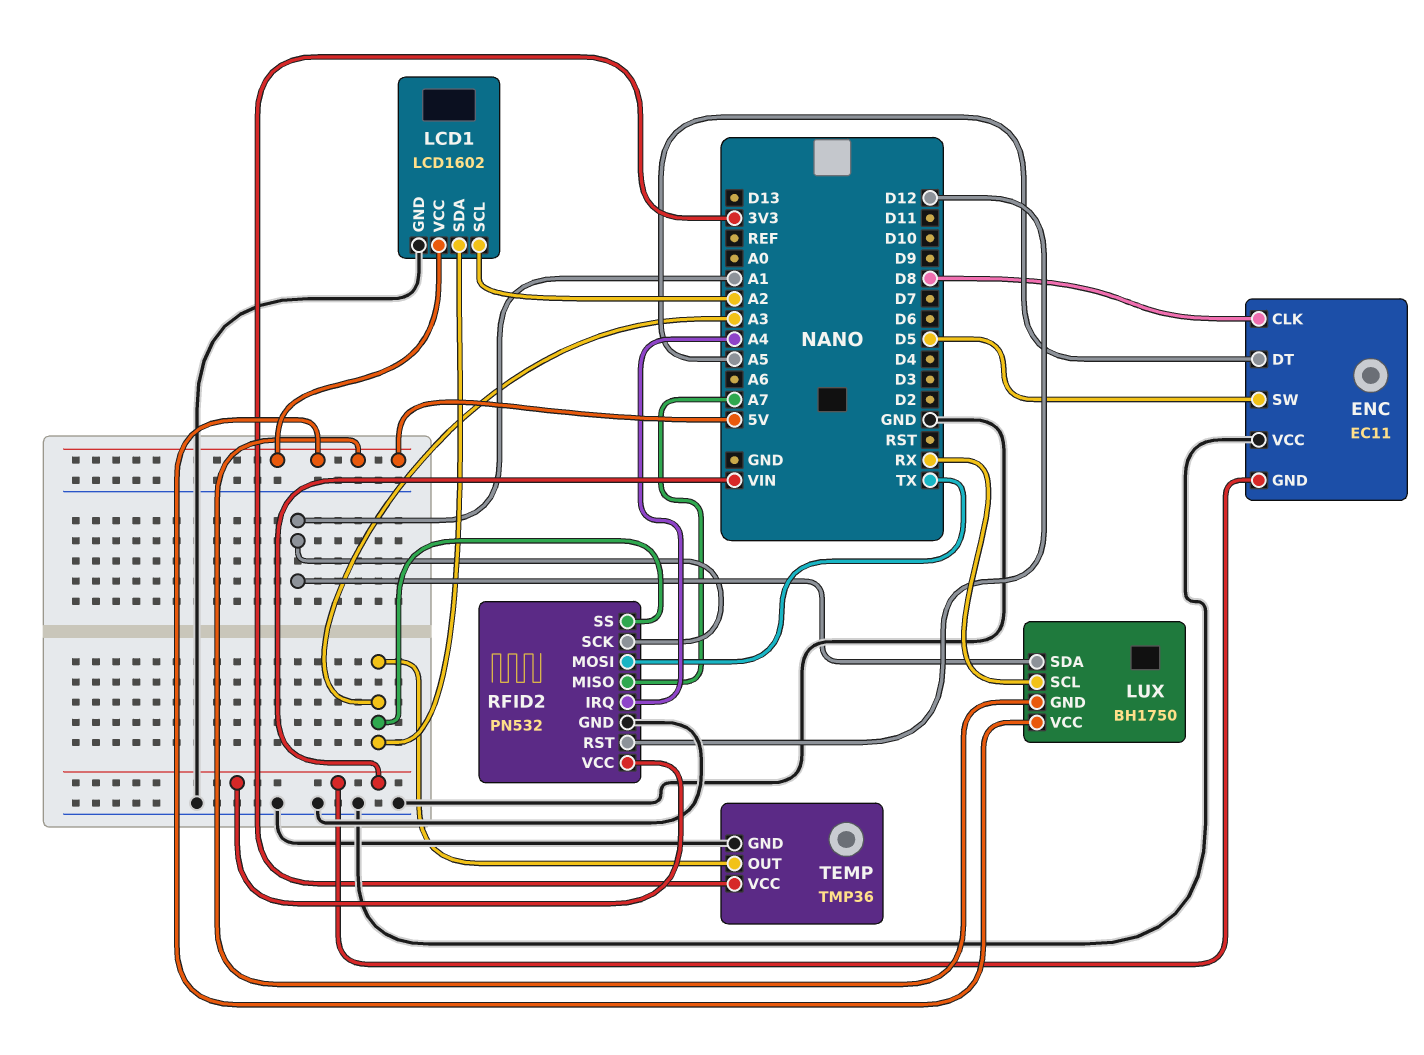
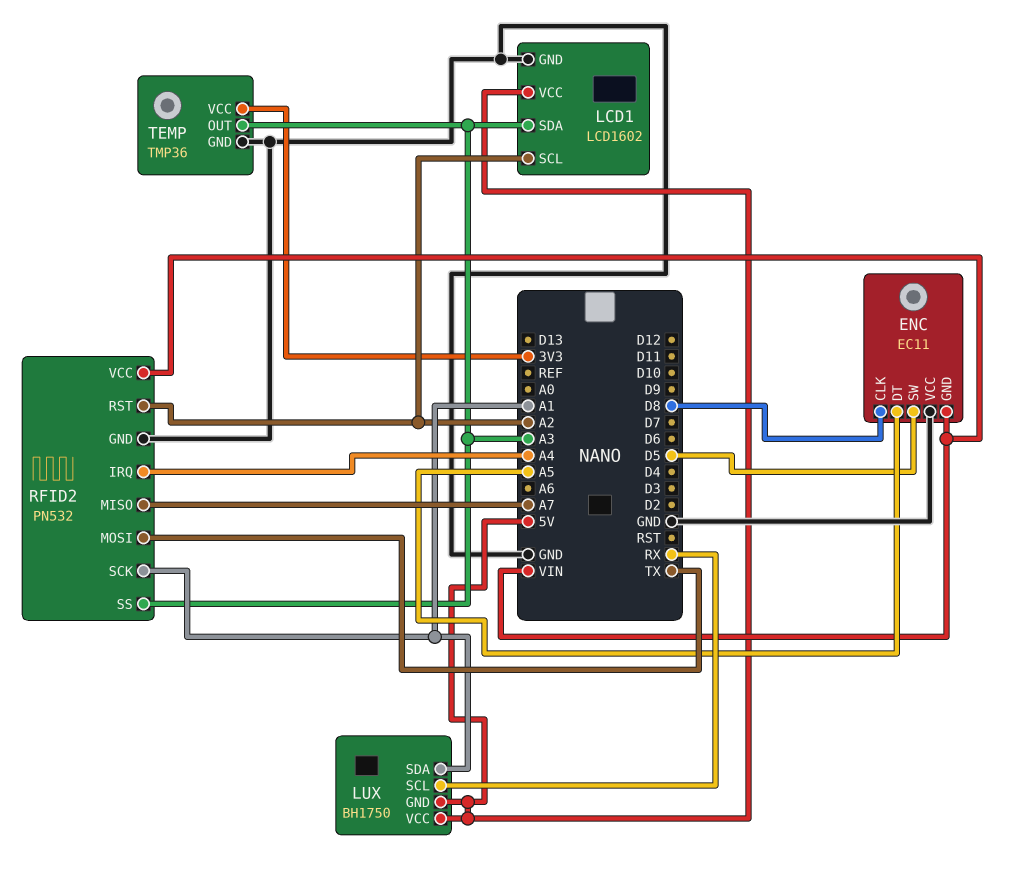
RFID2 pin RST: D12 -> A2

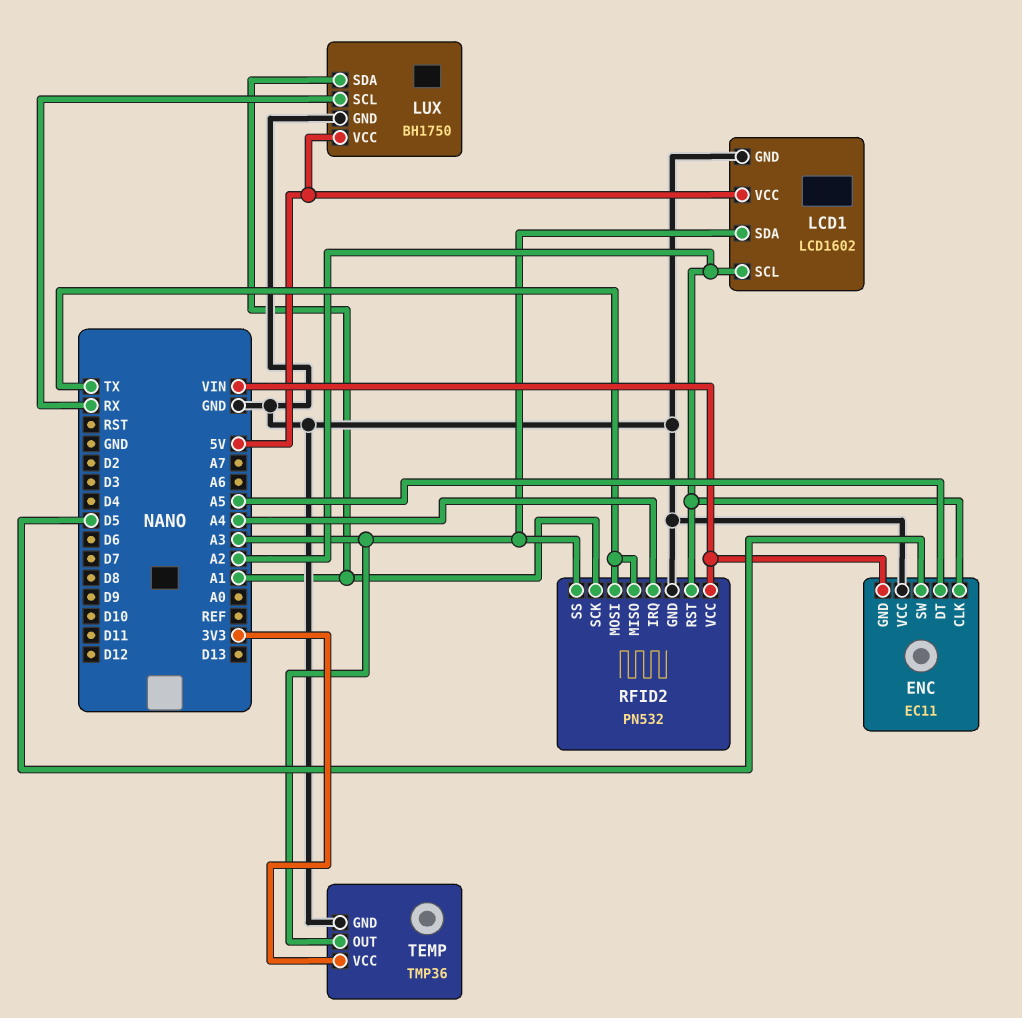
ENC pin CLK: D8 -> A2
LUX pin GND: 5V -> GND
RFID2 pin MISO: A7 -> TX

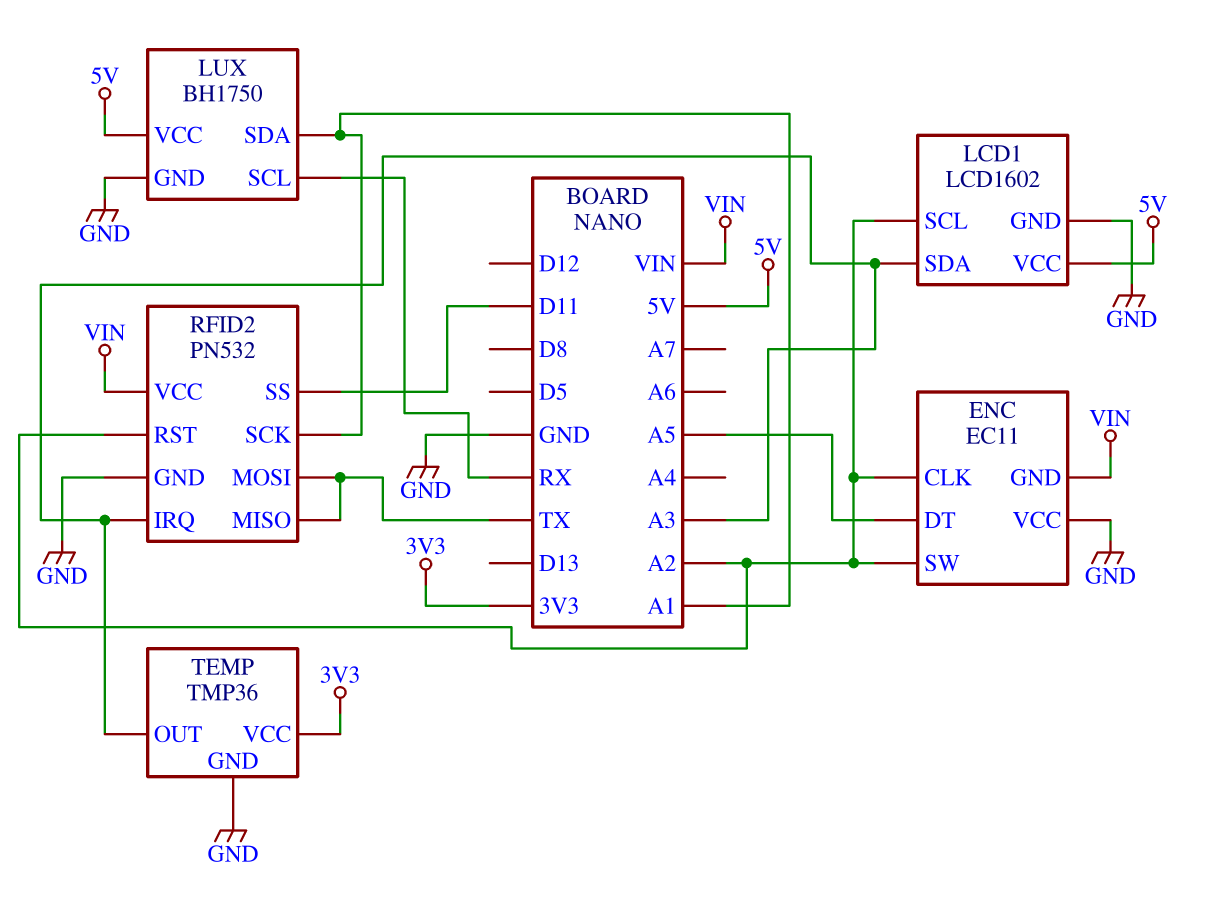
ENC pin SW: D5 -> A2
RFID2 pin IRQ: A4 -> A3
RFID2 pin SS: A3 -> D11

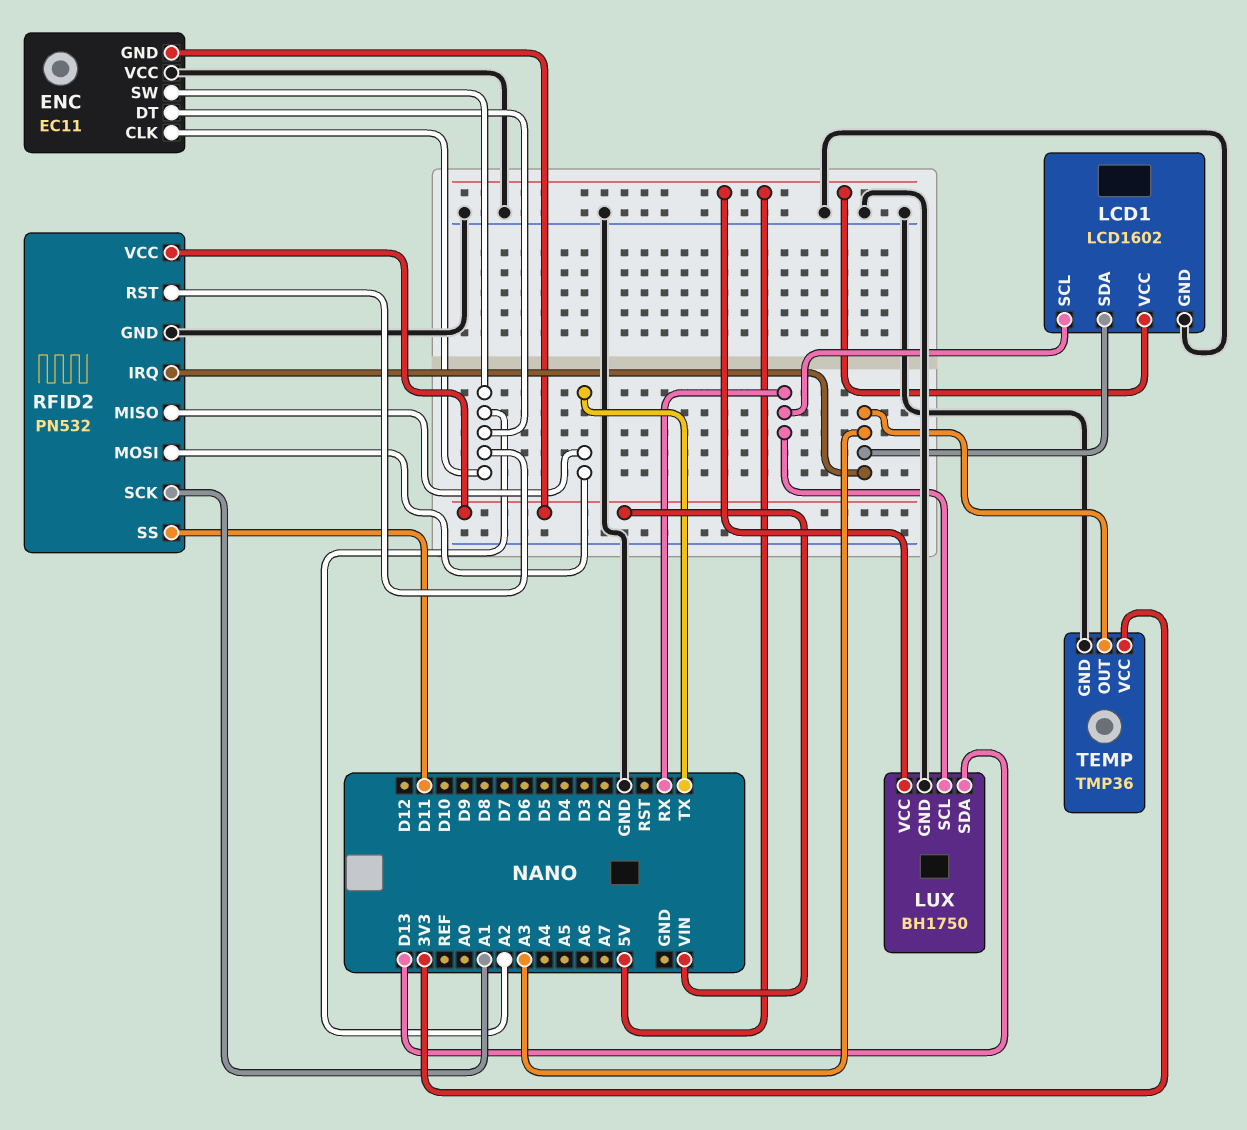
ENC pin DT: A5 -> A2
LCD1 pin SCL: A2 -> RX
LUX pin SDA: A1 -> D13

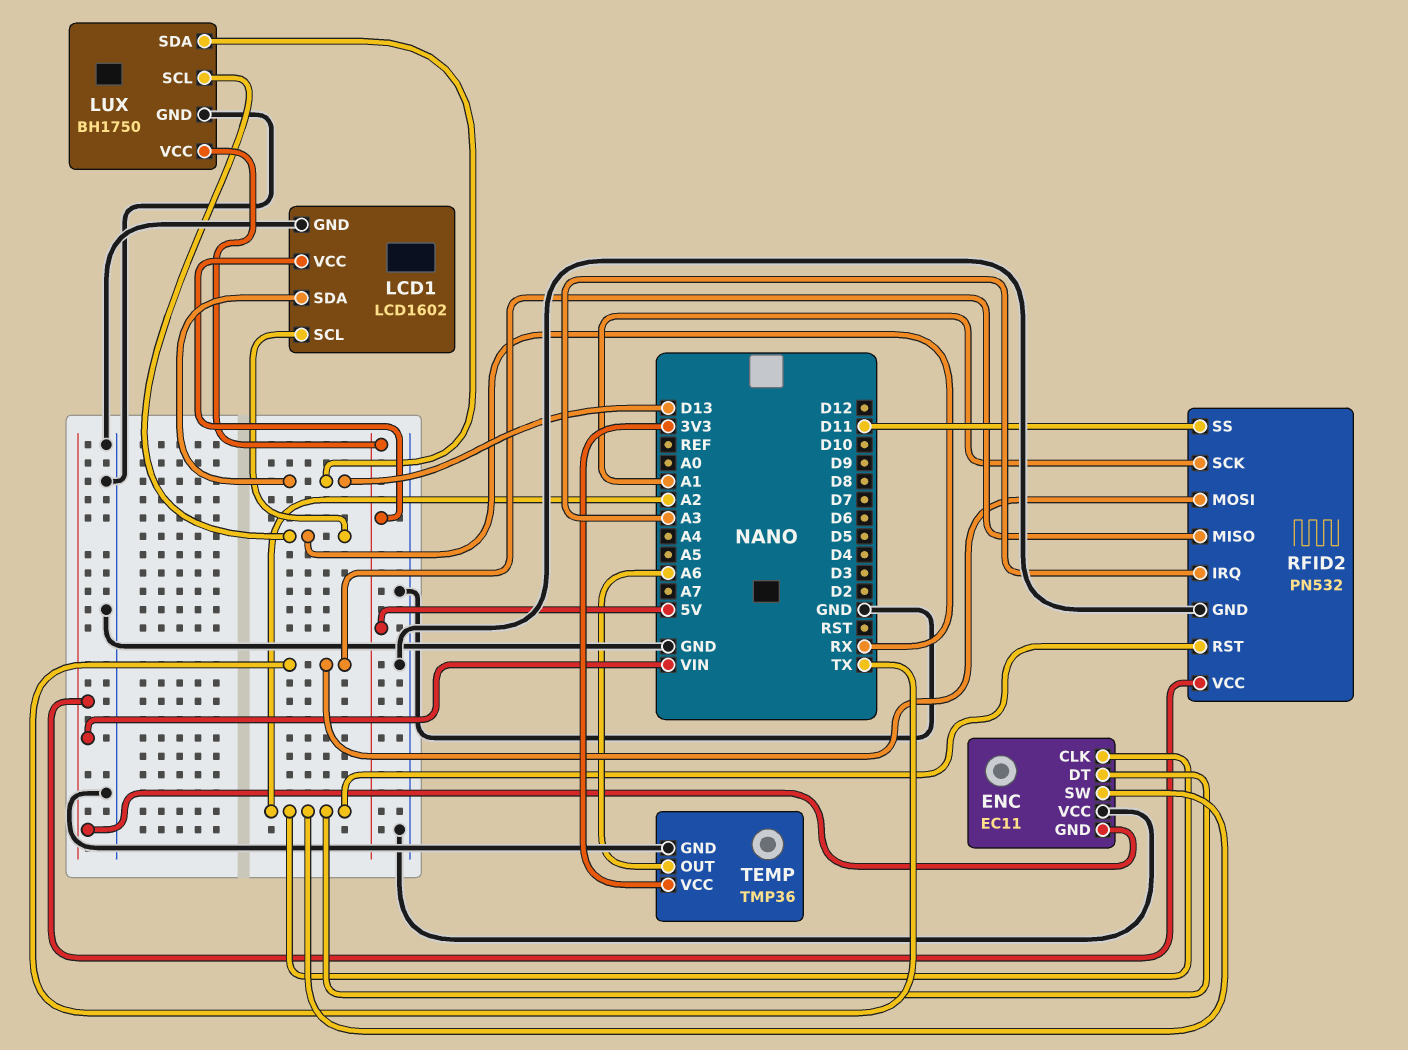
LCD1 pin SDA: A3 -> D13
TEMP pin OUT: A3 -> A6

